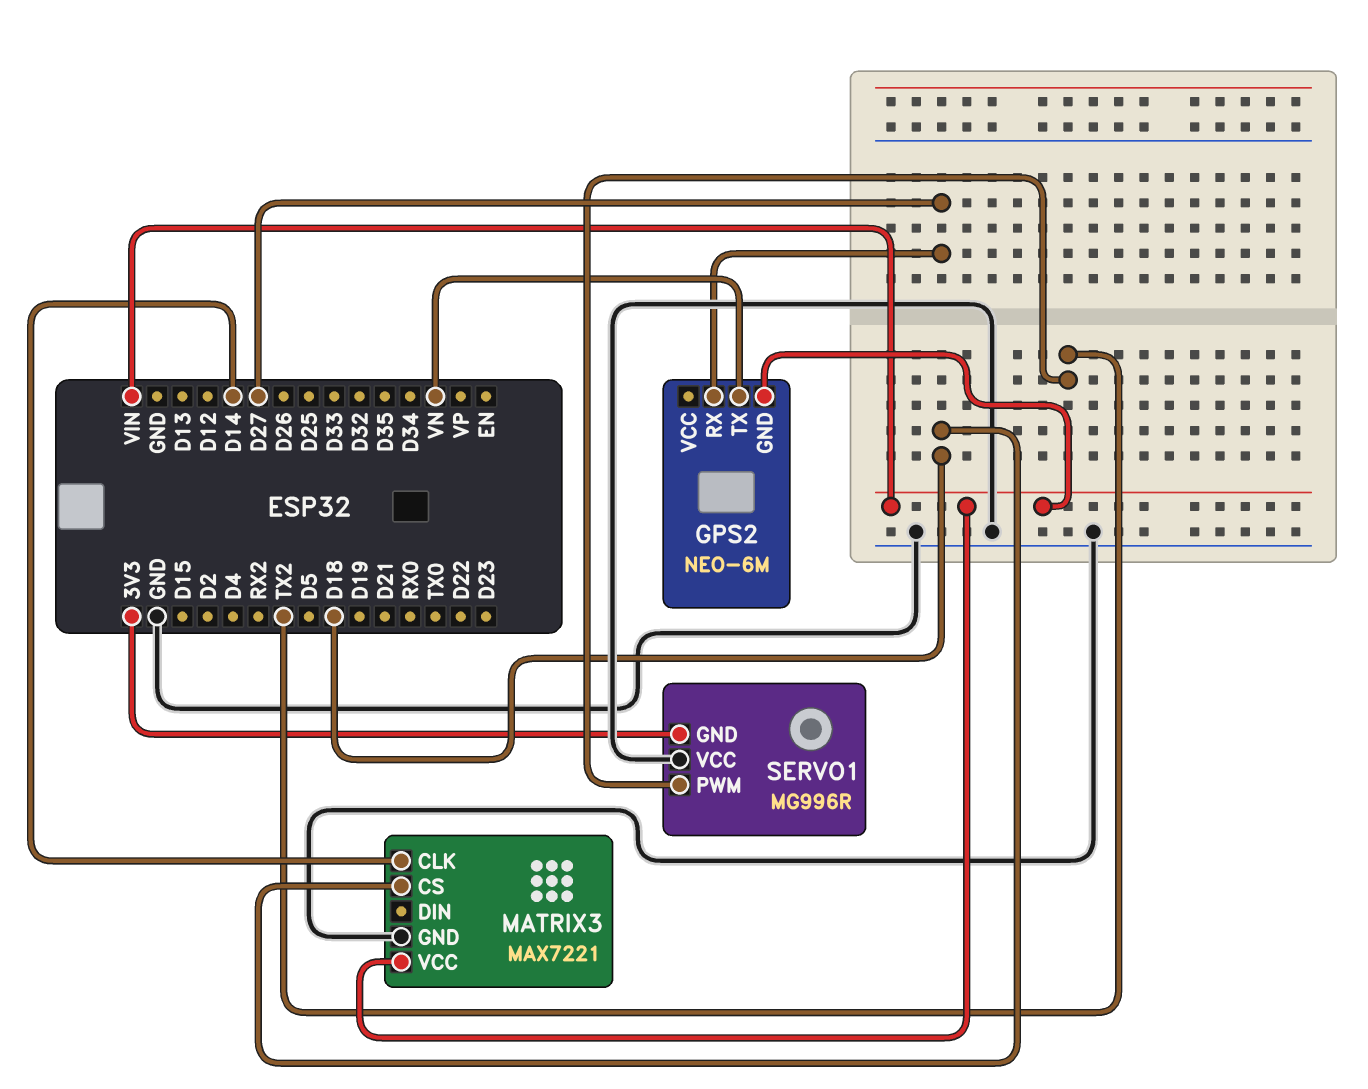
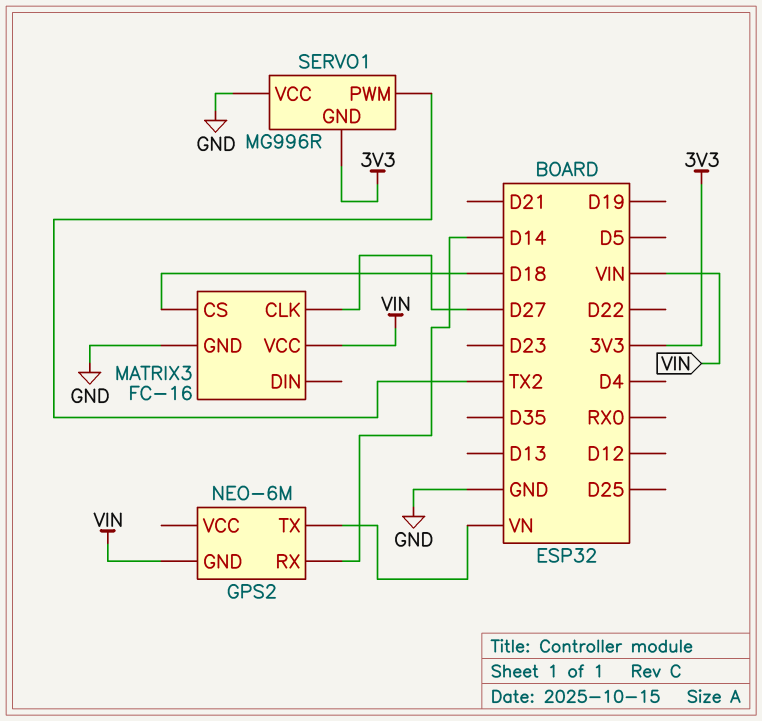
GPS2 pin RX: D27 -> D14
MATRIX3: MAX7221 -> FC-16
MATRIX3 pin CLK: D14 -> D27

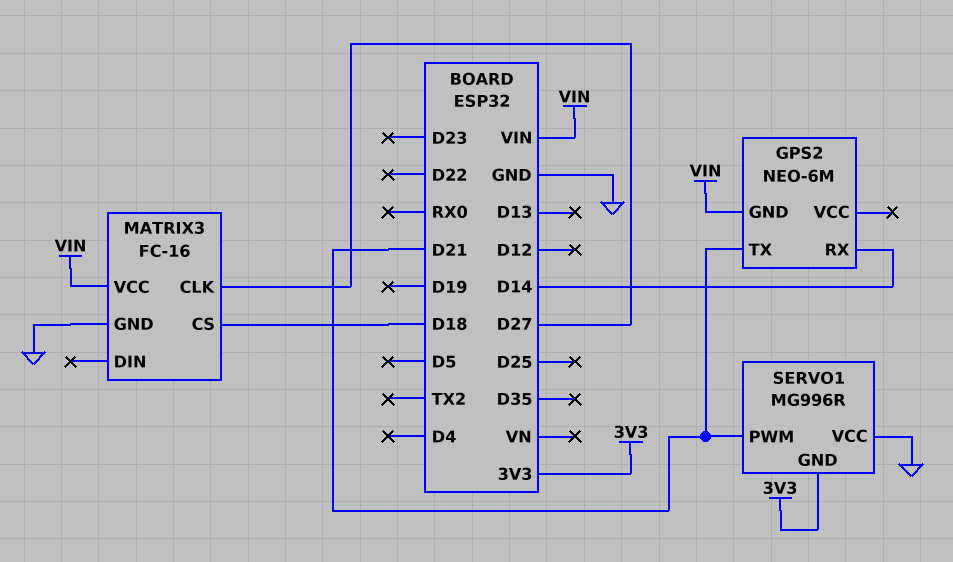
GPS2 pin TX: VN -> D21
SERVO1 pin PWM: TX2 -> D21

